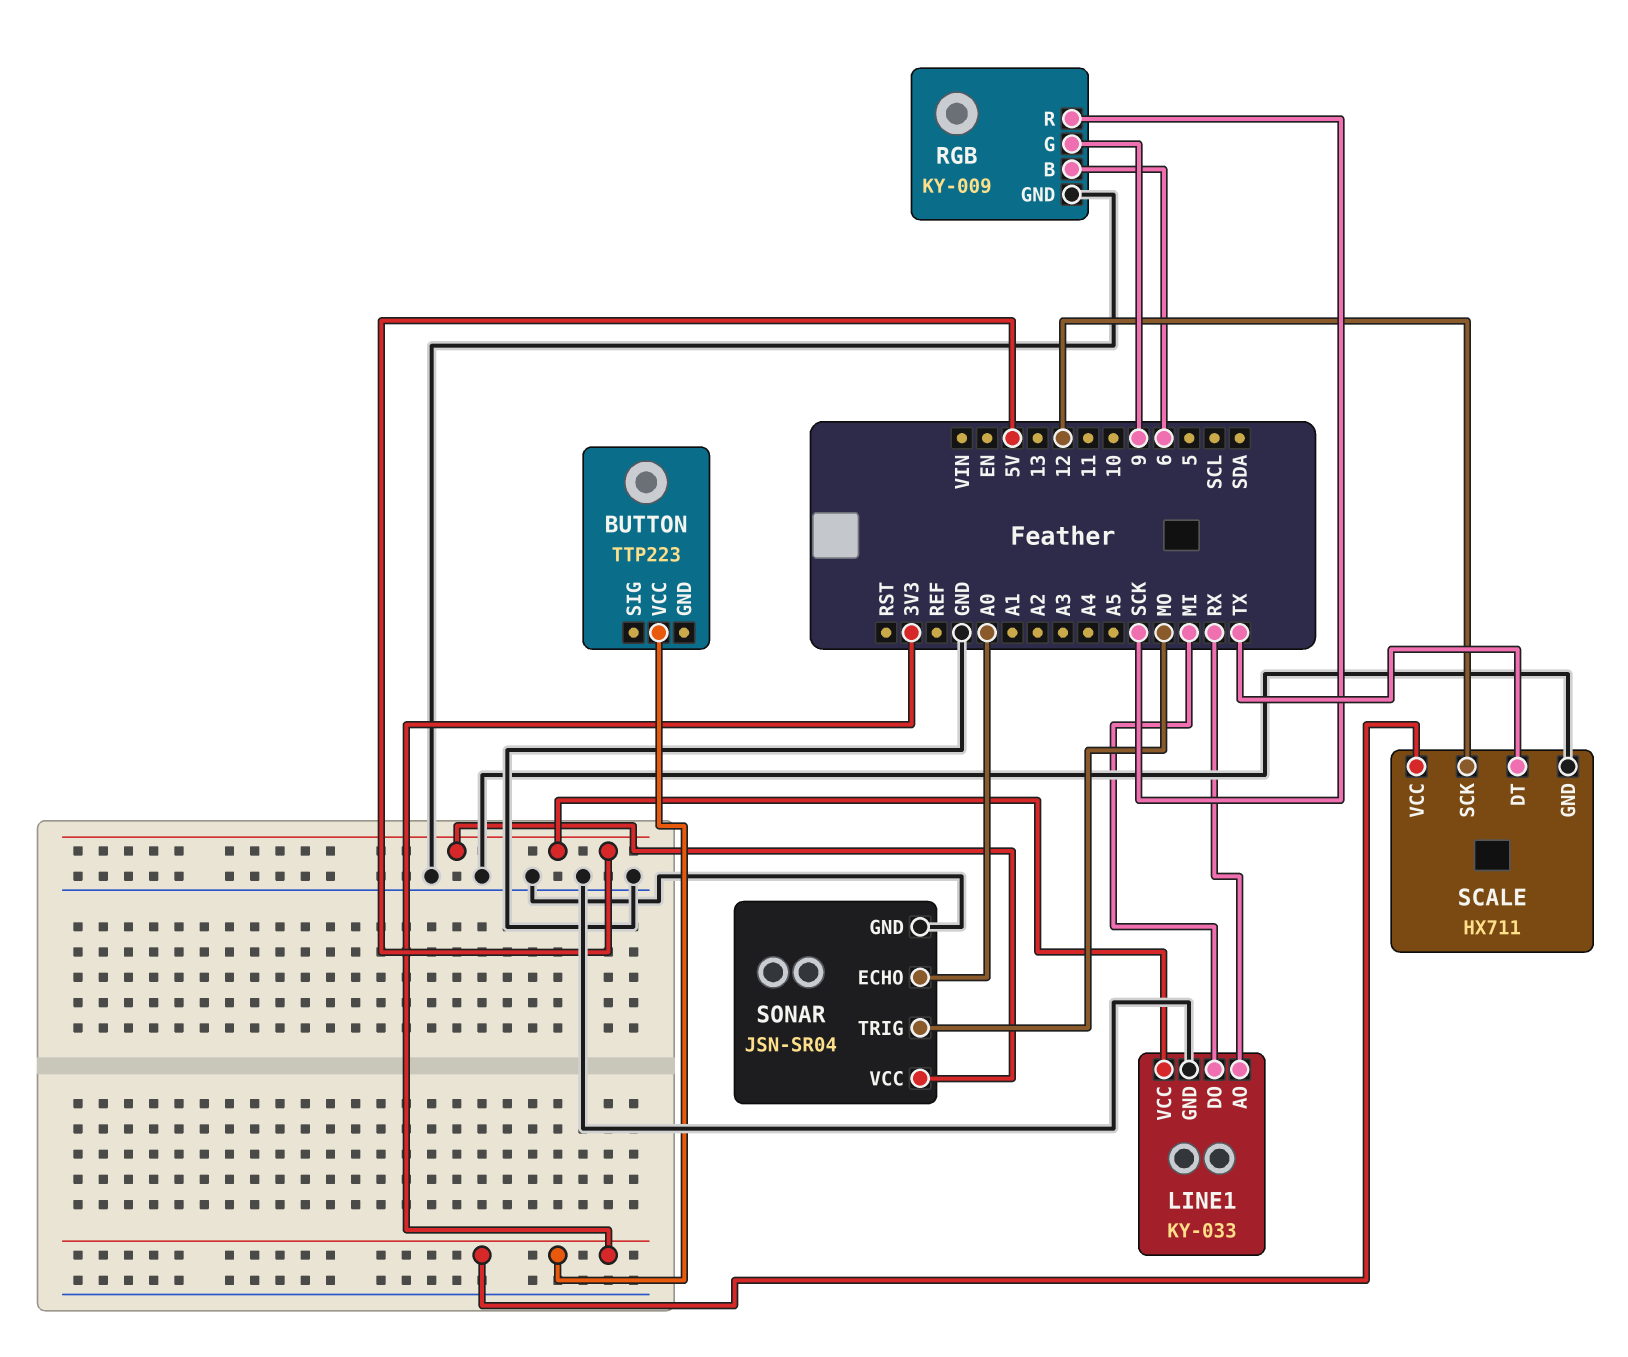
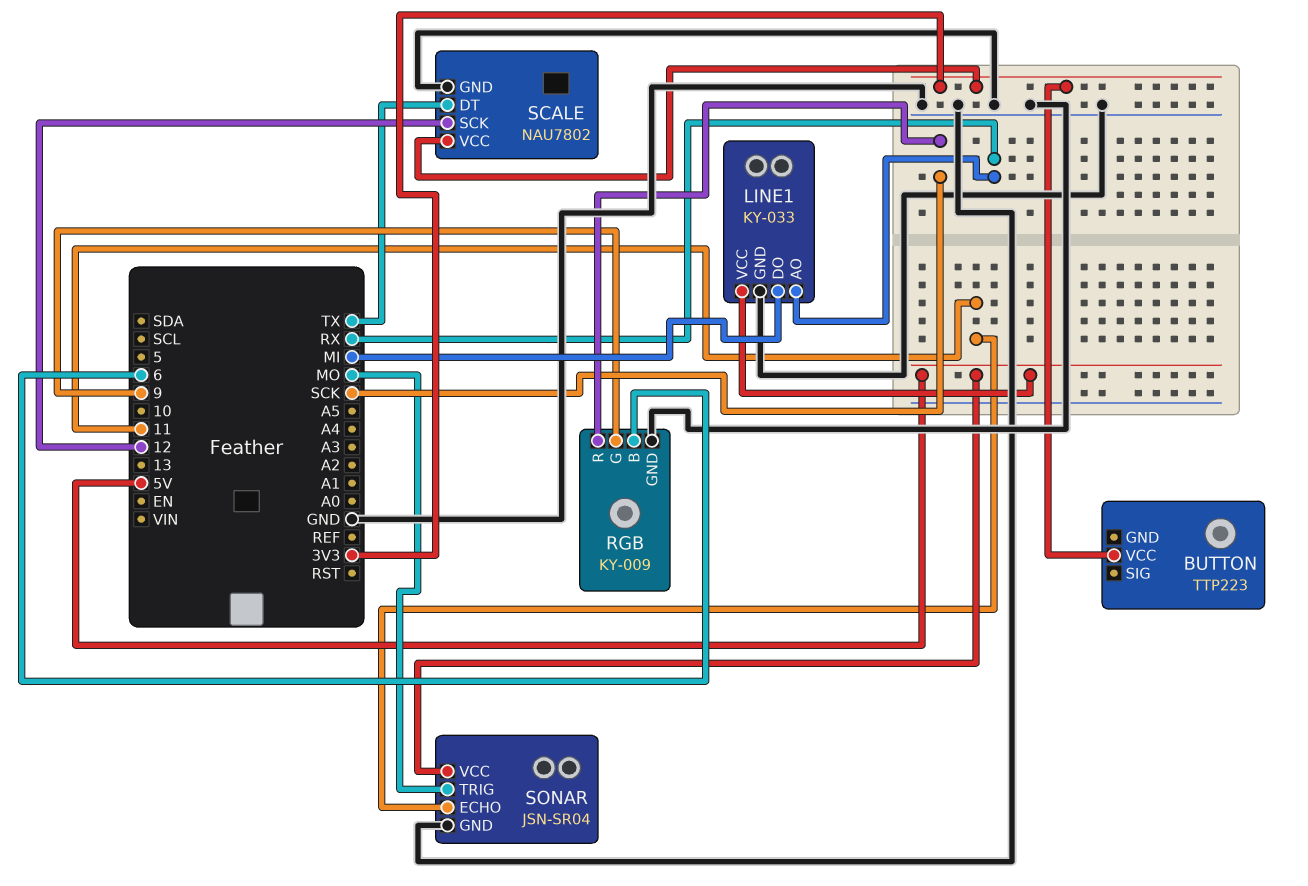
SCALE: HX711 -> NAU7802
SONAR pin ECHO: A0 -> 11

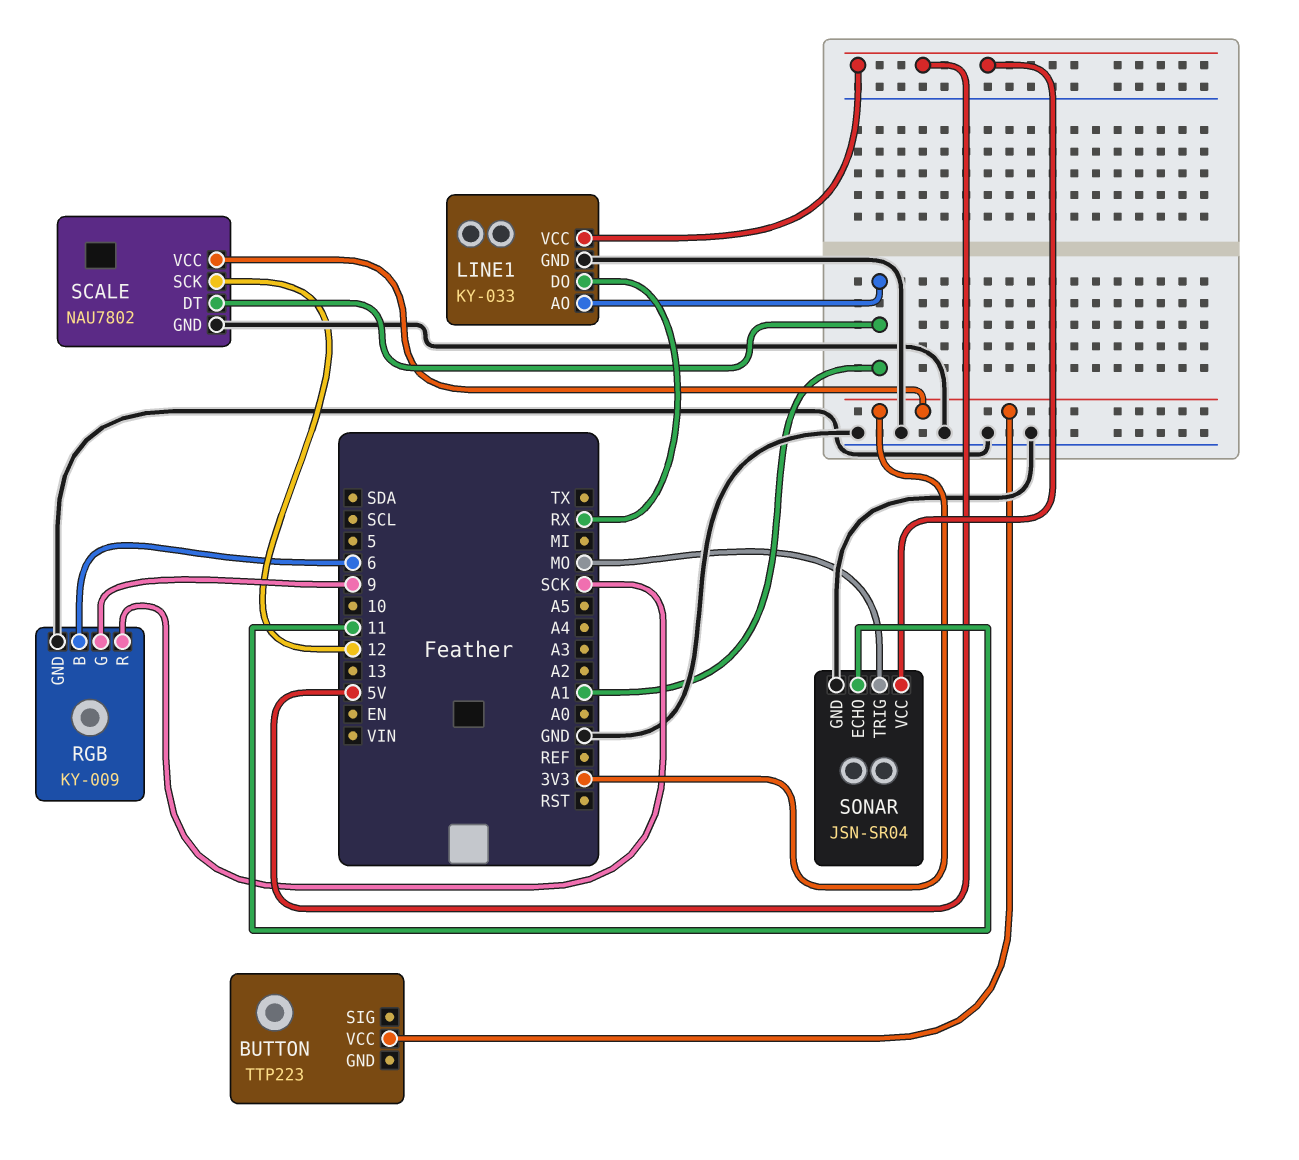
LINE1 pin AO: RX -> A1
LINE1 pin DO: MI -> RX
SCALE pin DT: TX -> A1

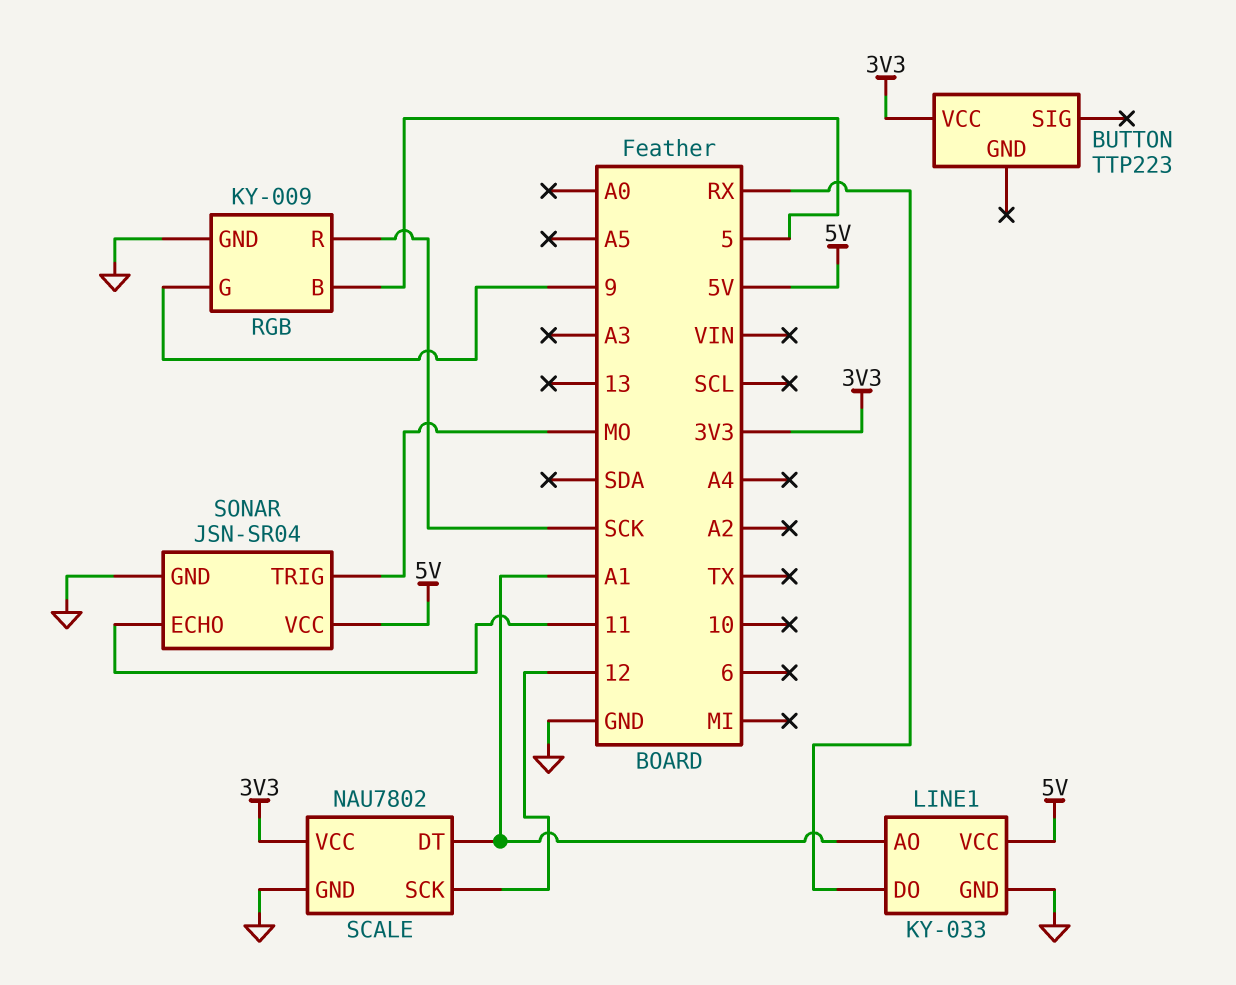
RGB pin B: 6 -> 5

